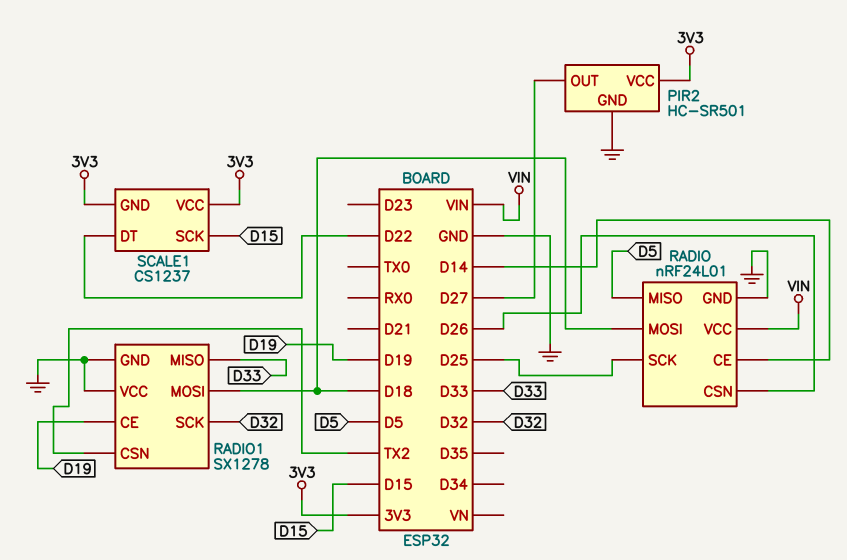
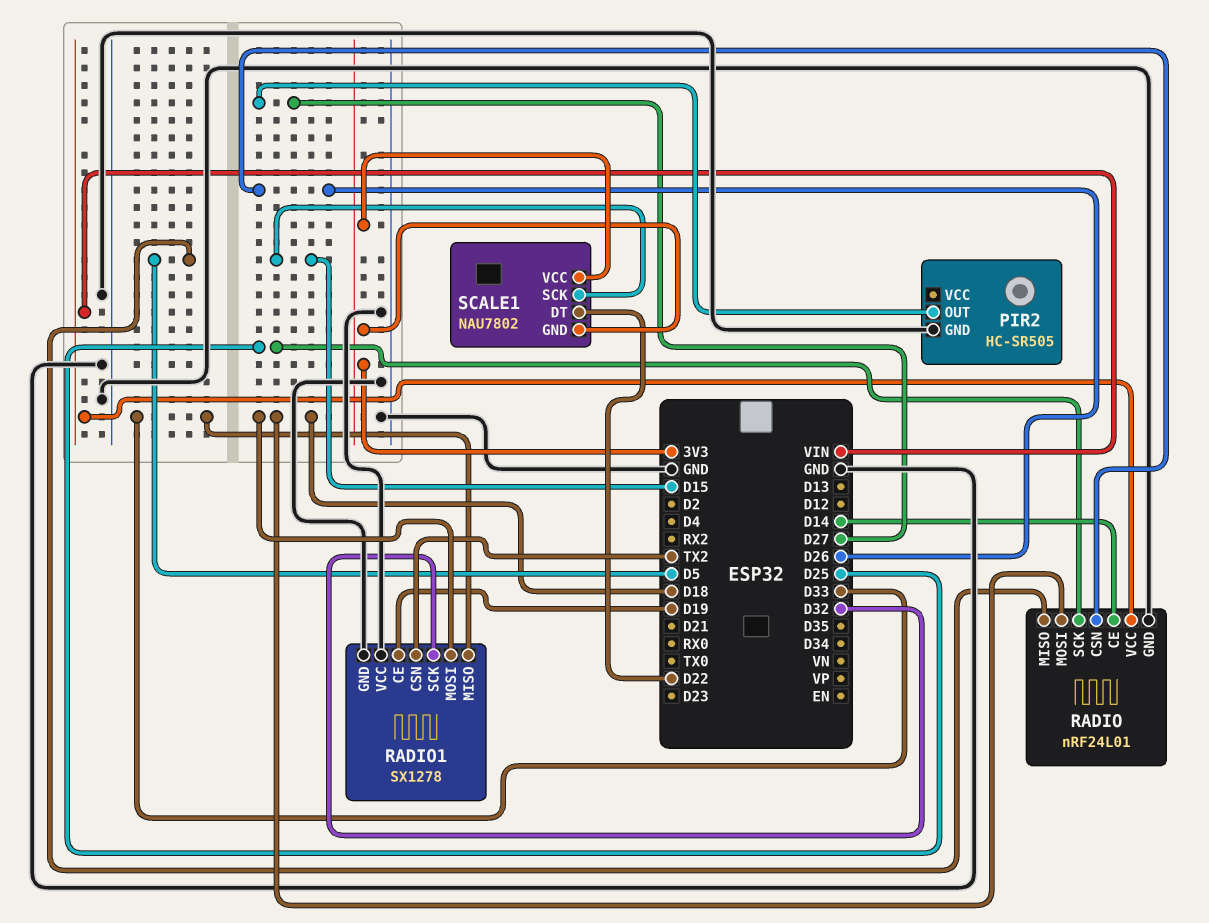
PIR2: HC-SR501 -> HC-SR505
PIR2 pin VCC: 3V3 -> none
SCALE1: CS1237 -> NAU7802

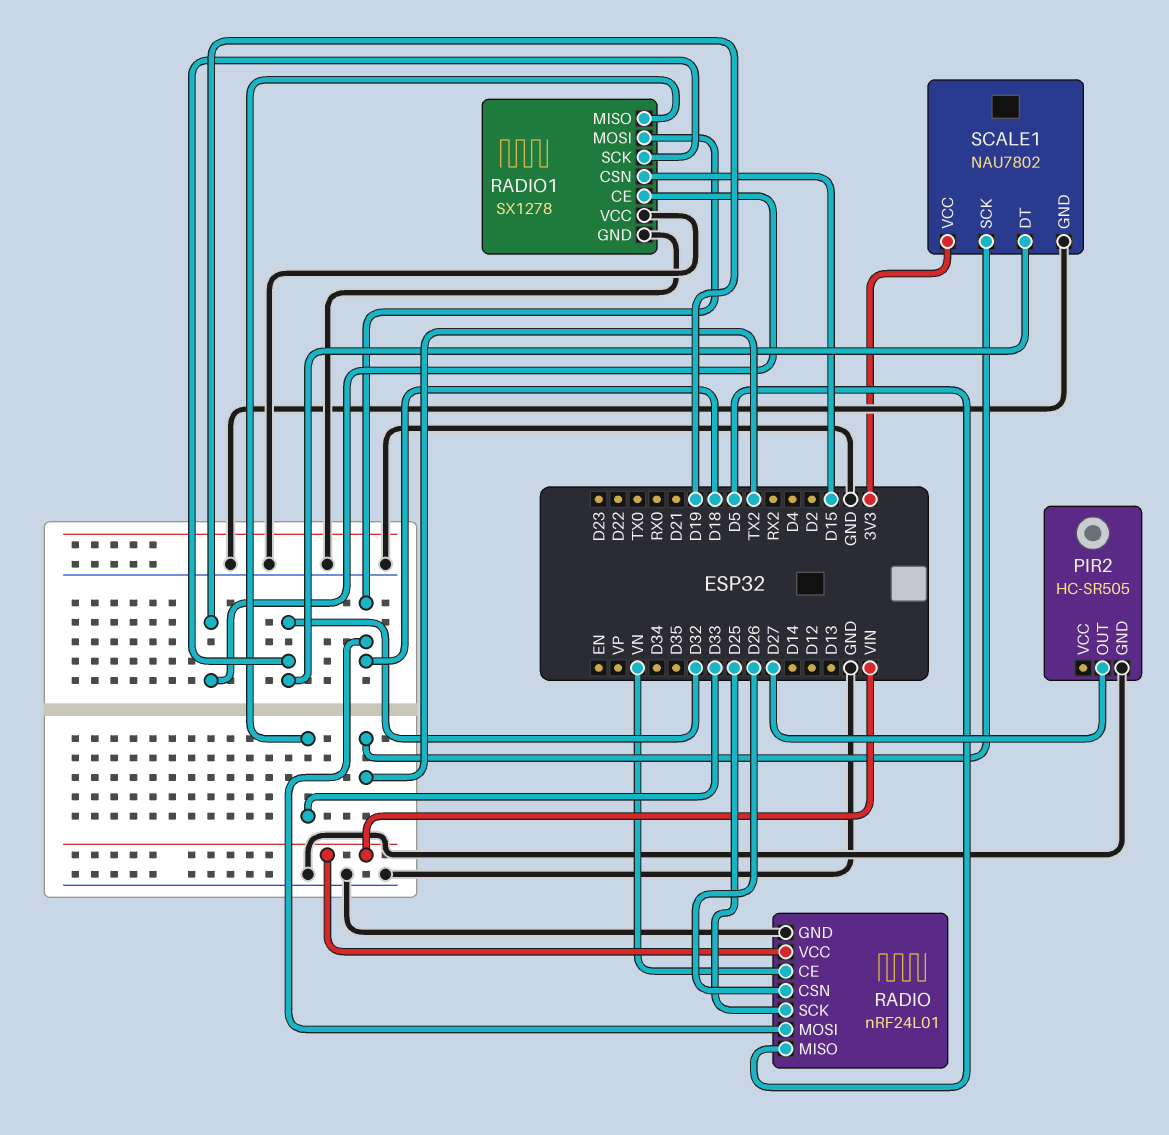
RADIO pin CE: D14 -> VN
RADIO1 pin CSN: TX2 -> D15
SCALE1 pin DT: D22 -> D32
SCALE1 pin GND: 3V3 -> GND
SCALE1 pin SCK: D15 -> TX2

